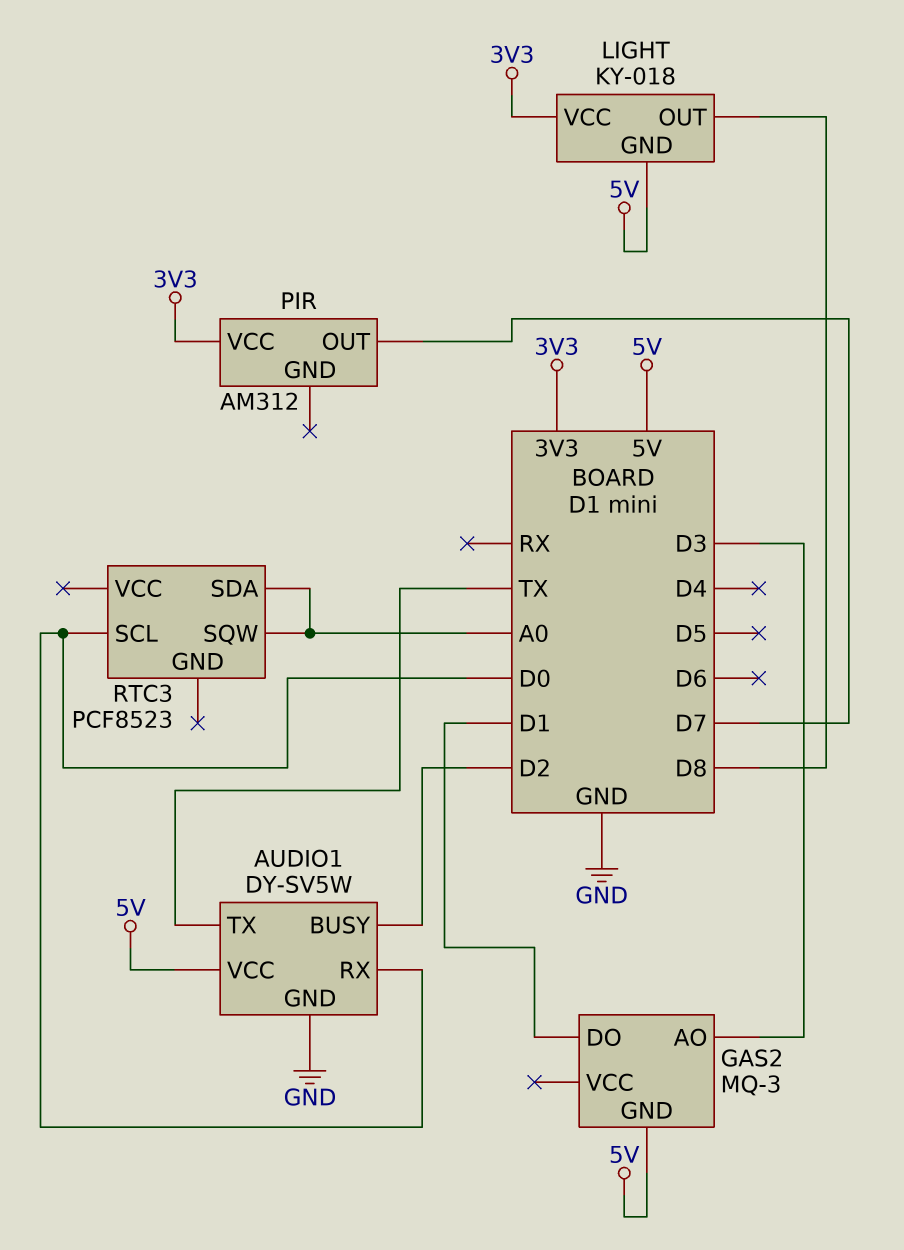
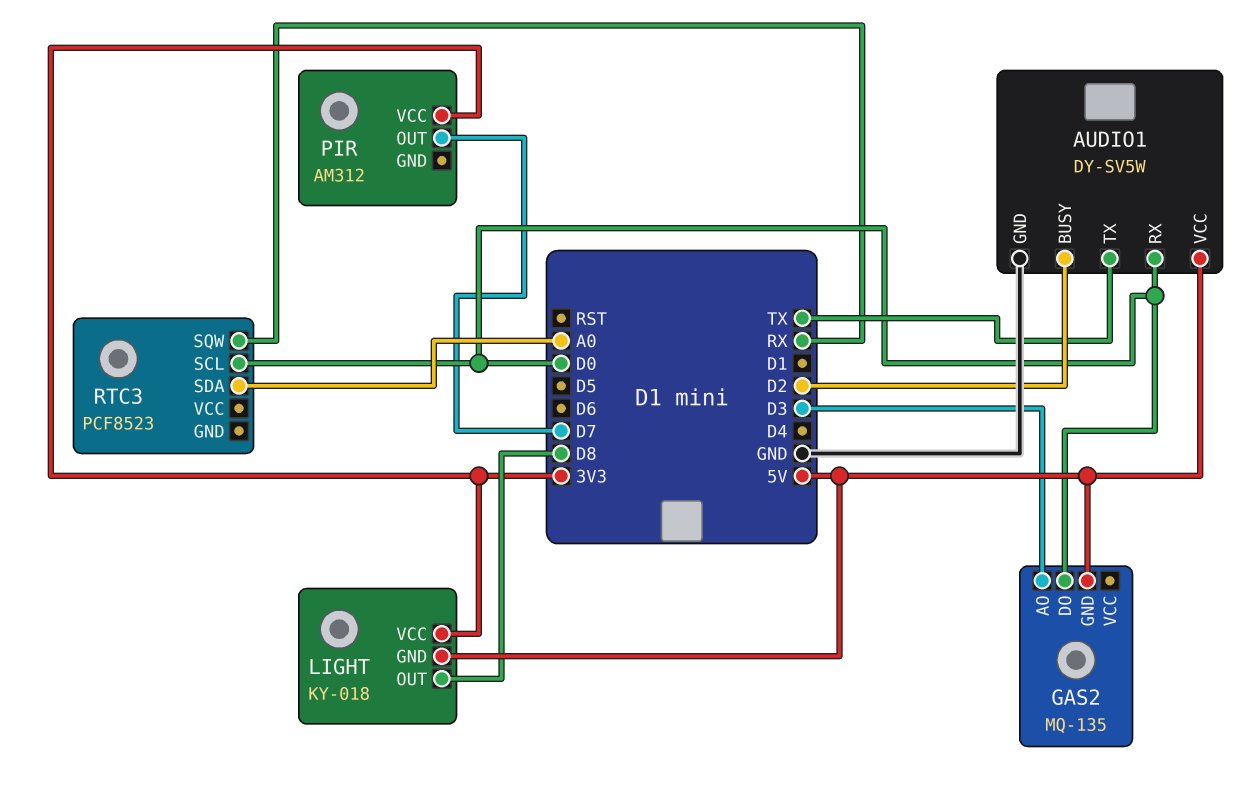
GAS2: MQ-3 -> MQ-135
GAS2 pin DO: D1 -> D0
RTC3 pin SQW: A0 -> RX

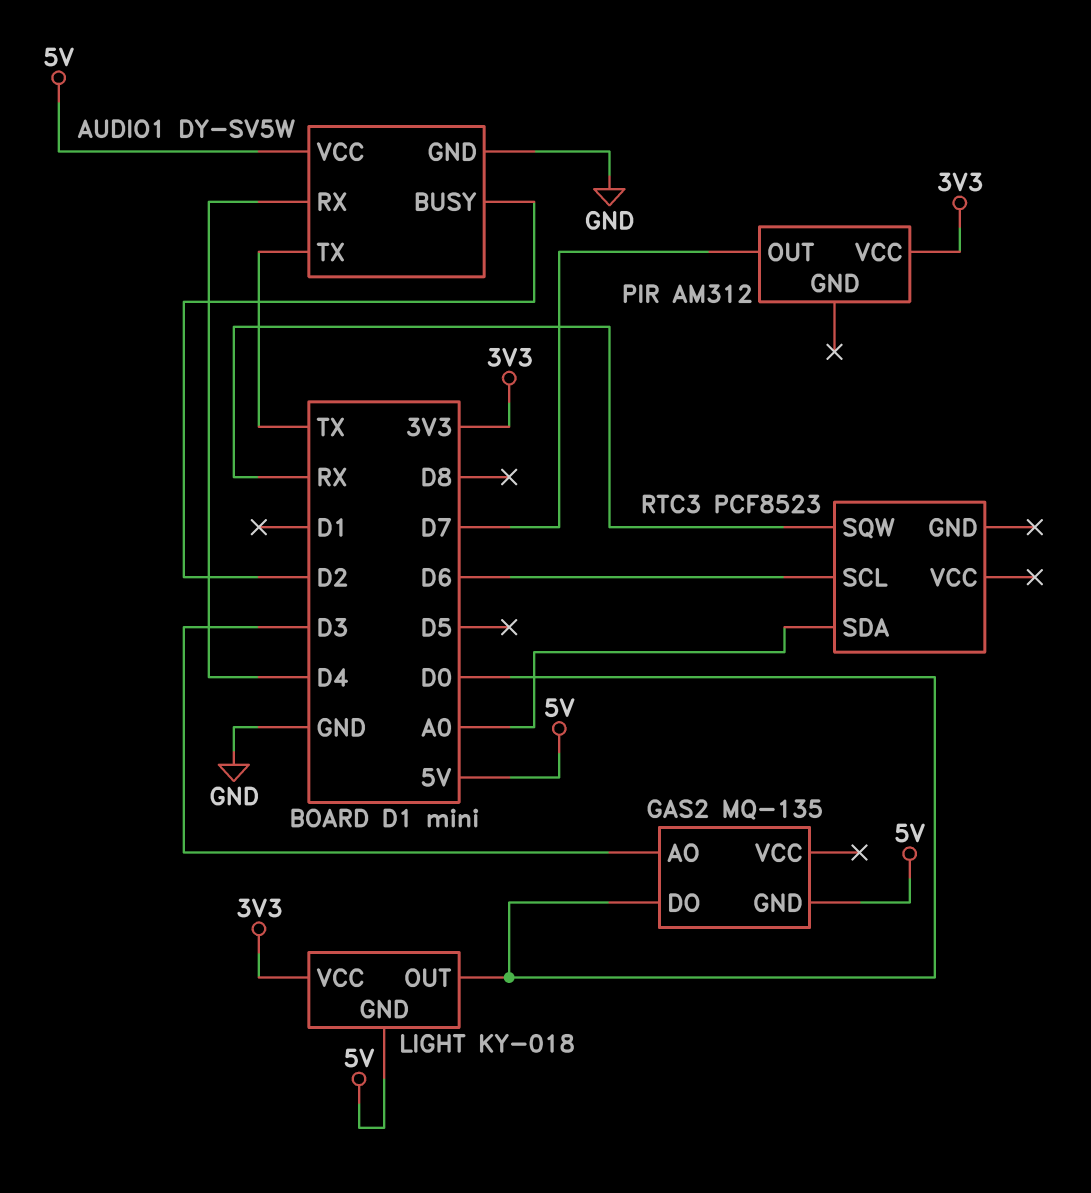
AUDIO1 pin RX: D0 -> D4
LIGHT pin OUT: D8 -> D0
RTC3 pin SCL: D0 -> D6

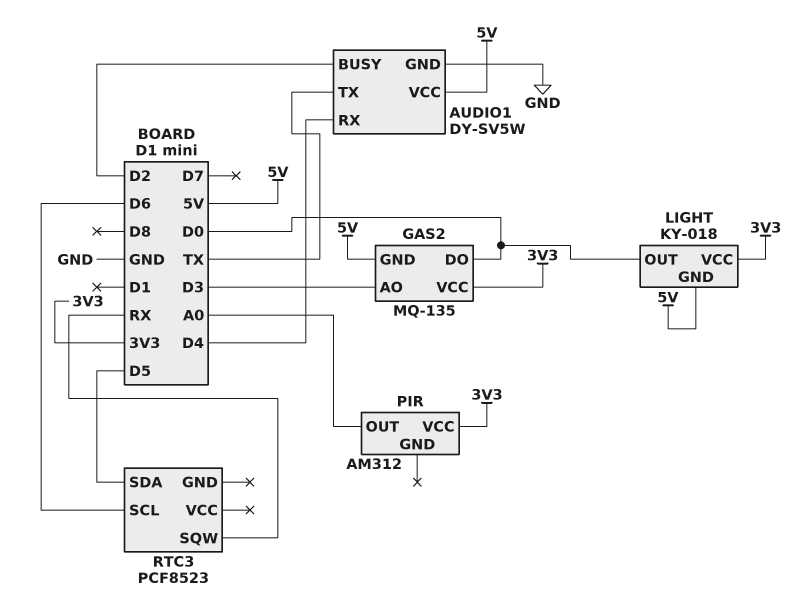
GAS2 pin VCC: none -> 3V3
PIR pin OUT: D7 -> A0
RTC3 pin SDA: A0 -> D5

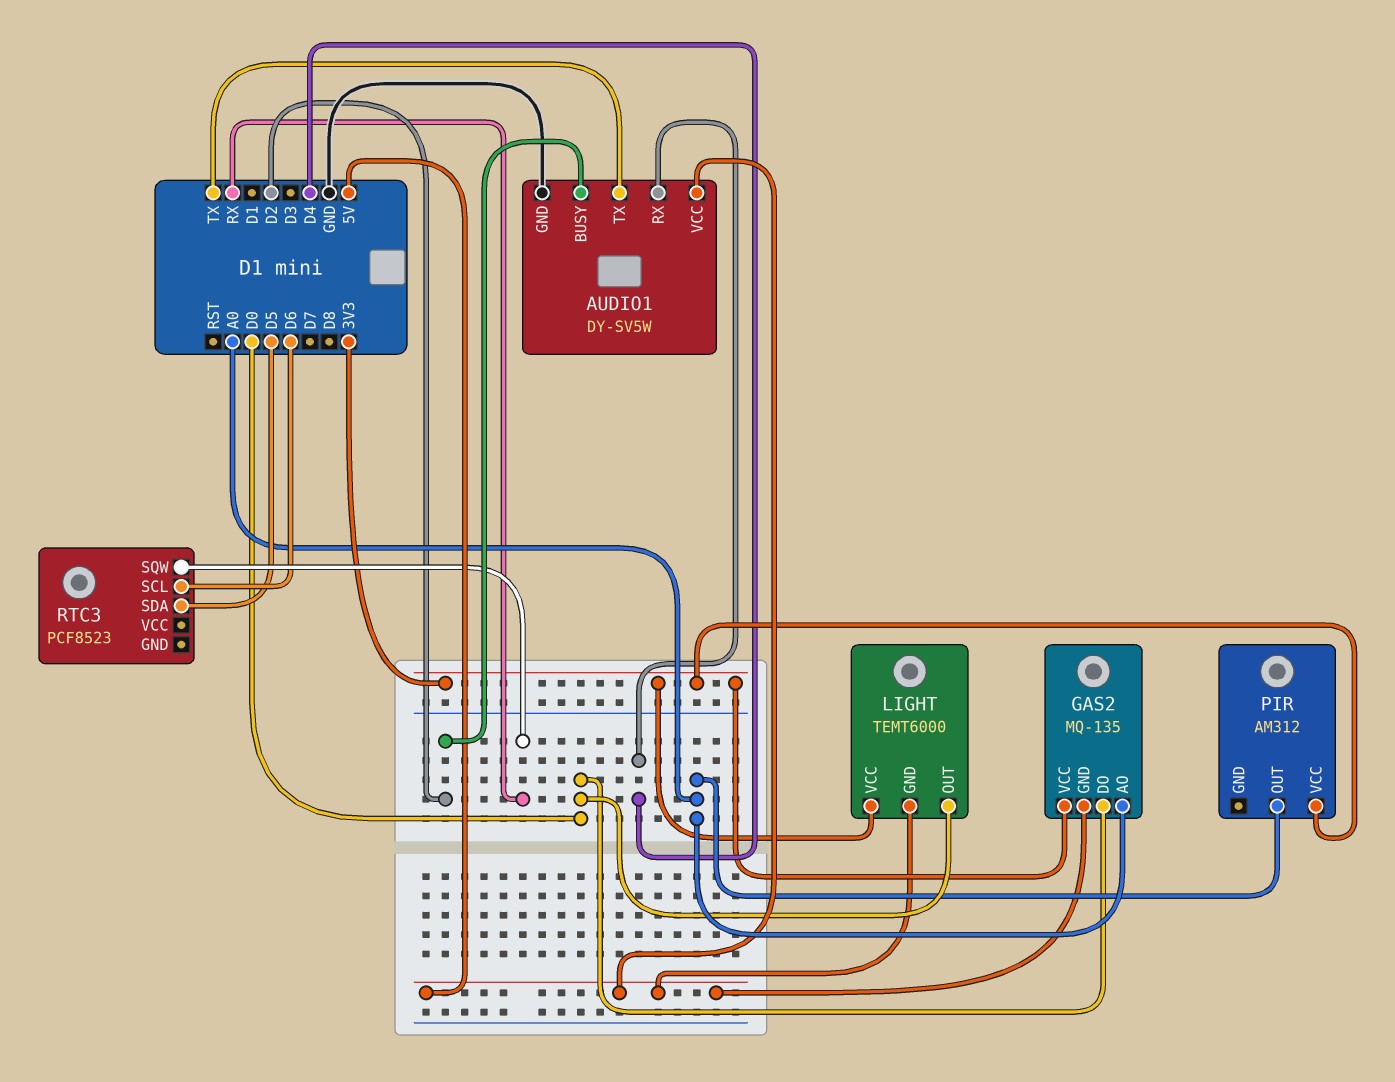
GAS2 pin AO: D3 -> A0
LIGHT: KY-018 -> TEMT6000

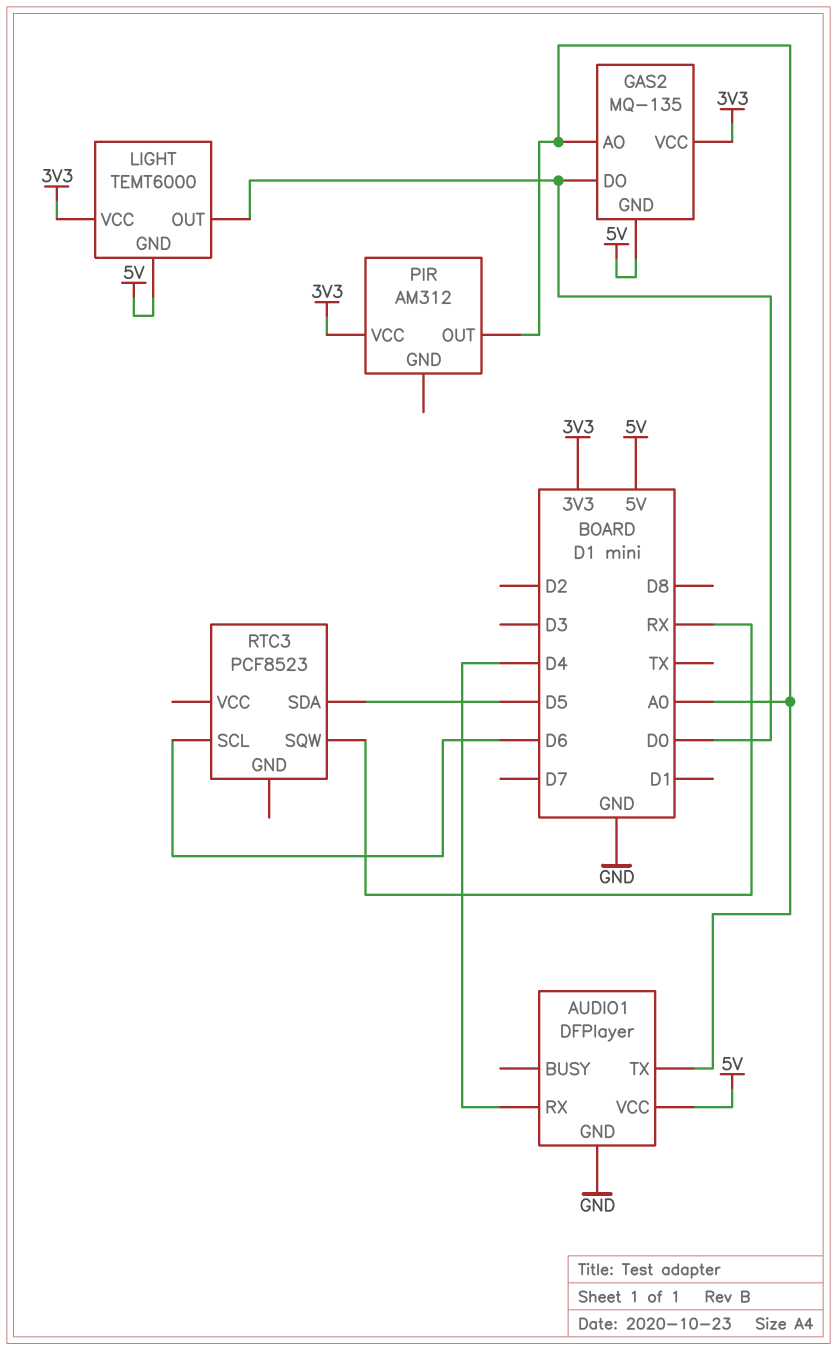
AUDIO1: DY-SV5W -> DFPlayer
AUDIO1 pin BUSY: D2 -> none
AUDIO1 pin TX: TX -> A0

